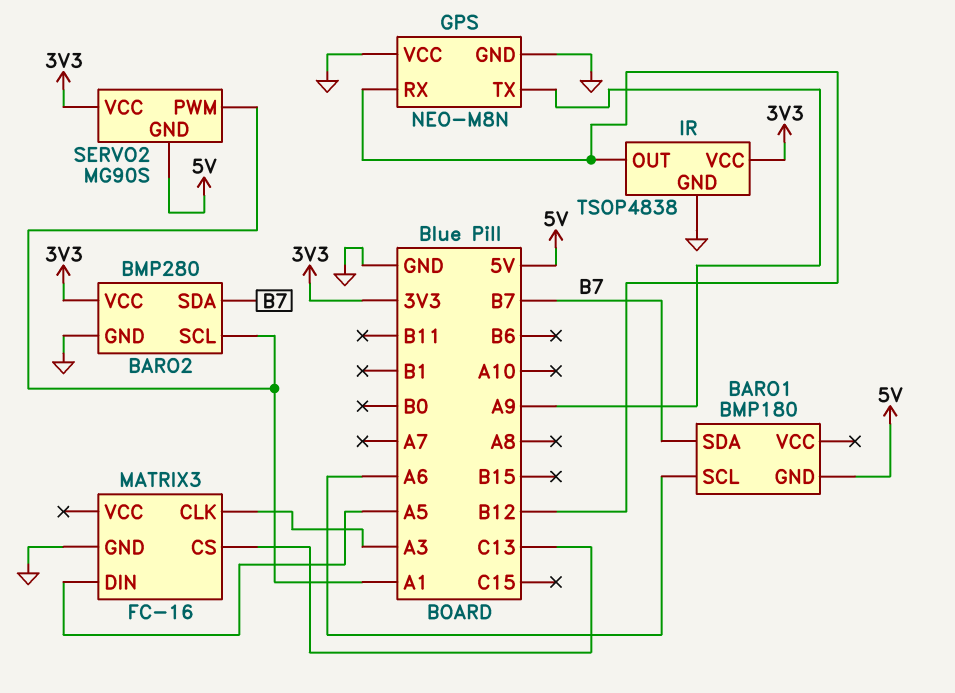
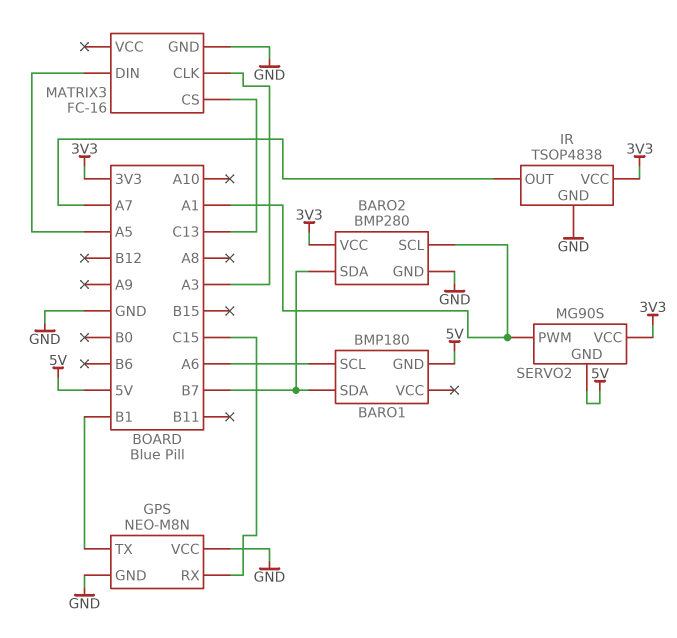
GPS pin RX: B12 -> C15
GPS pin TX: A9 -> B1
IR pin OUT: B12 -> A7

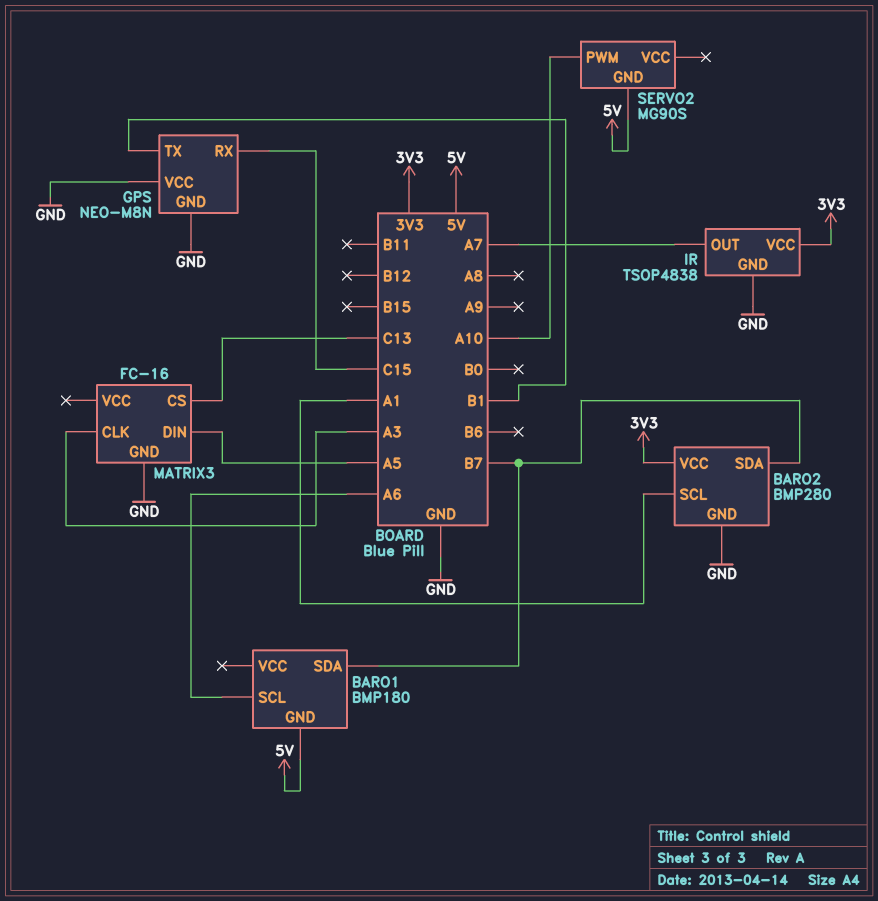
SERVO2 pin PWM: A1 -> A10
SERVO2 pin VCC: 3V3 -> none

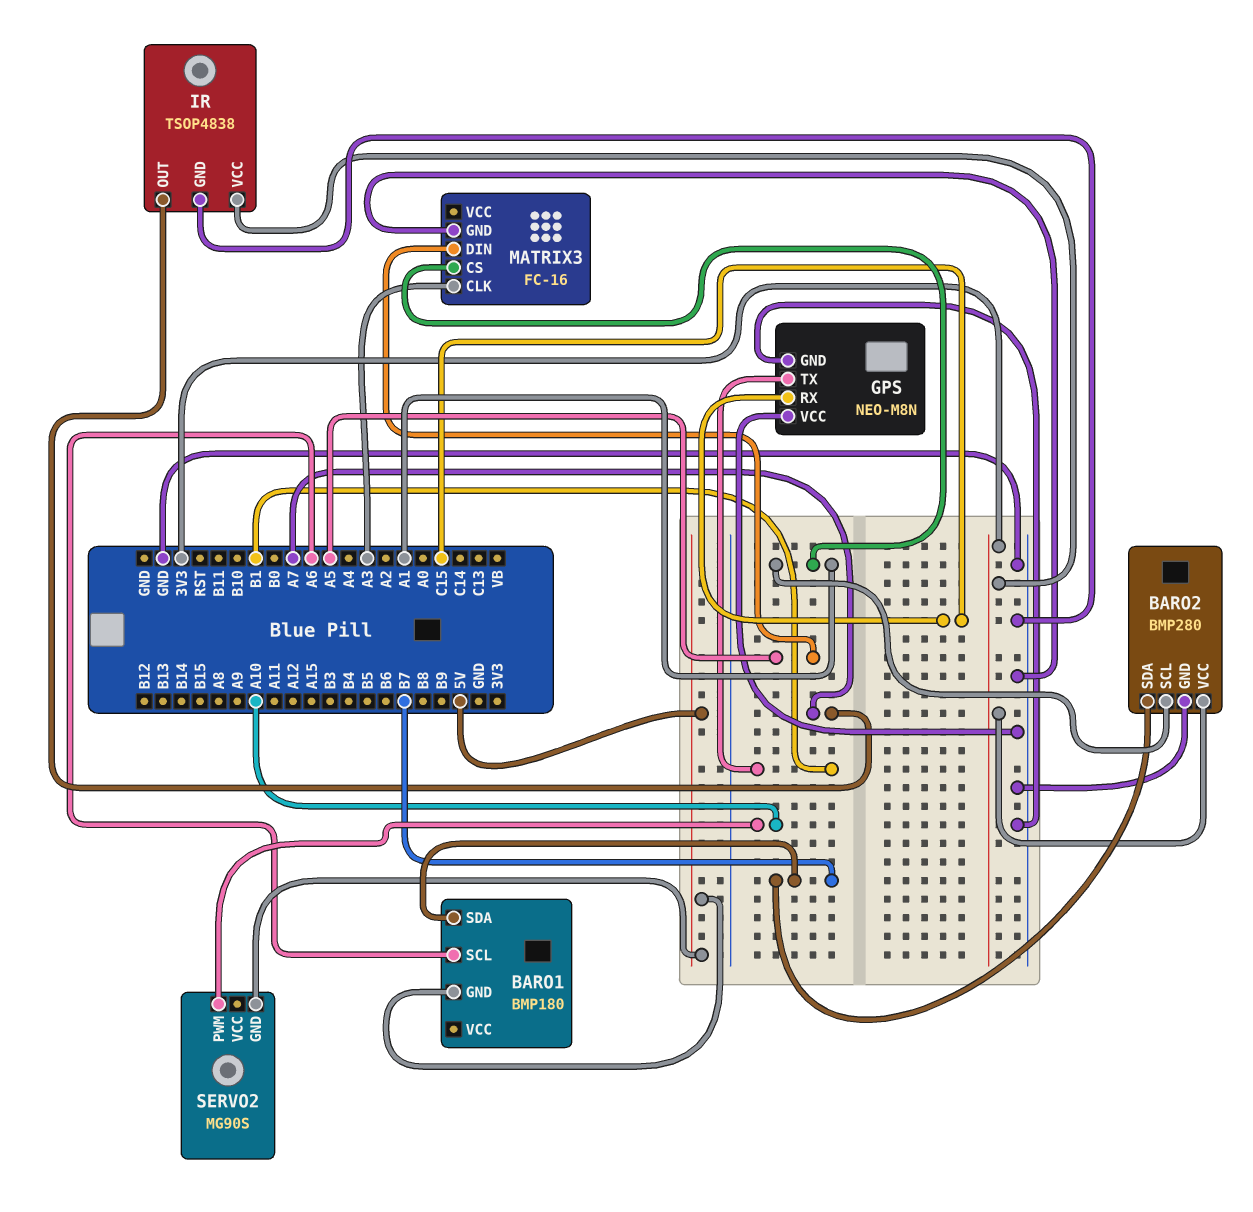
MATRIX3 pin CS: C13 -> A1

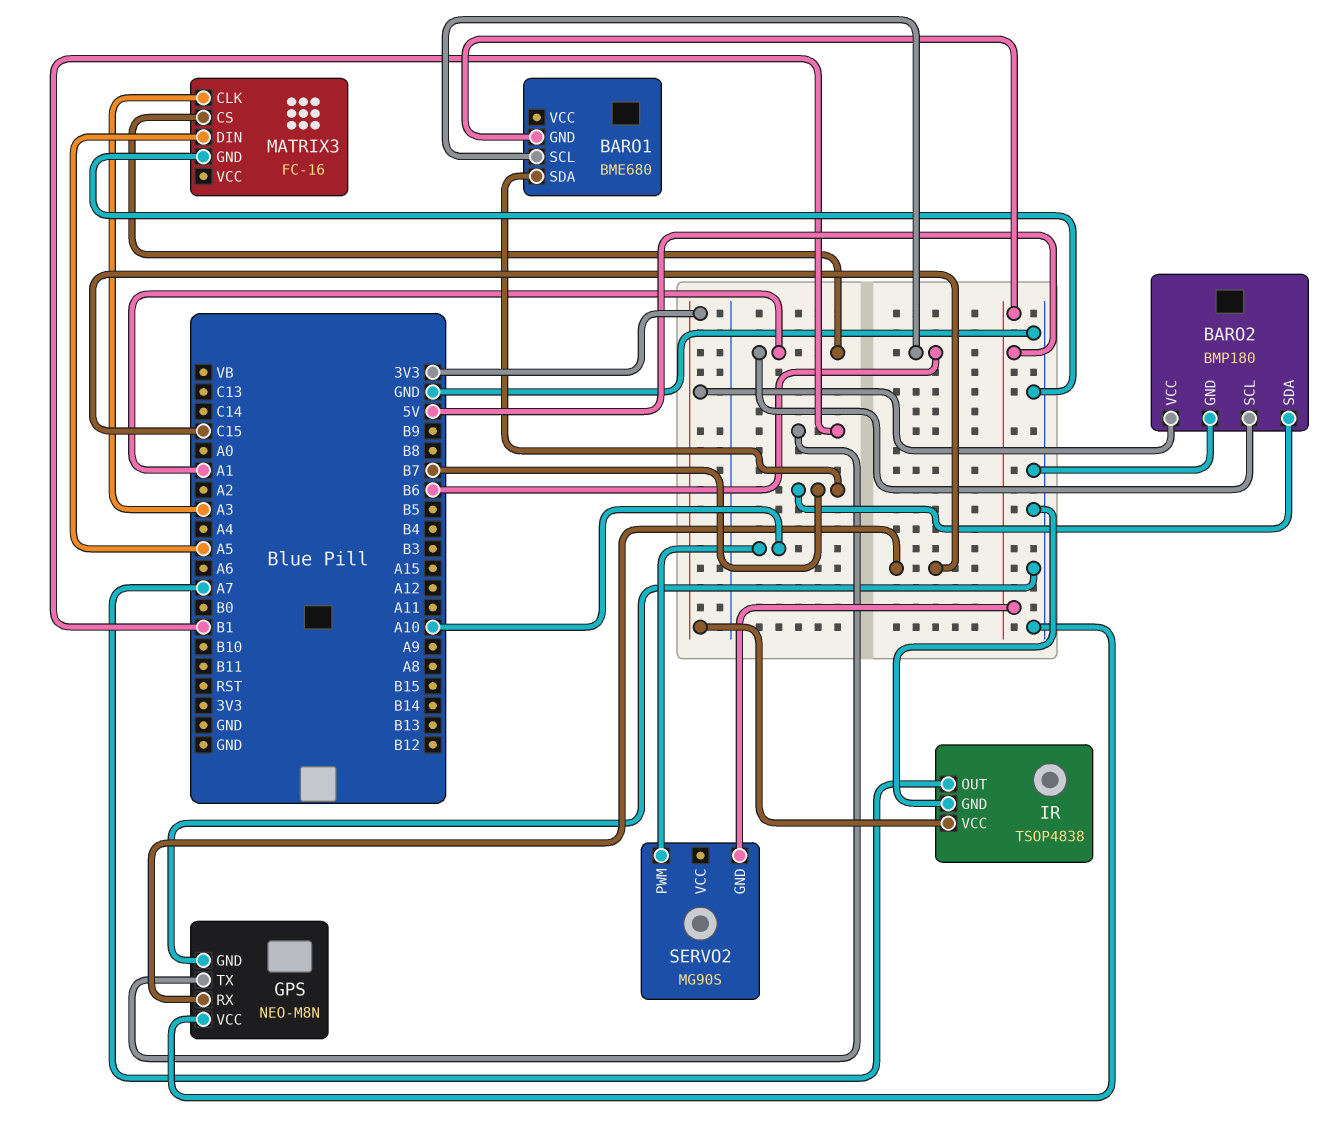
BARO1: BMP180 -> BME680
BARO1 pin SCL: A6 -> B6
BARO2: BMP280 -> BMP180

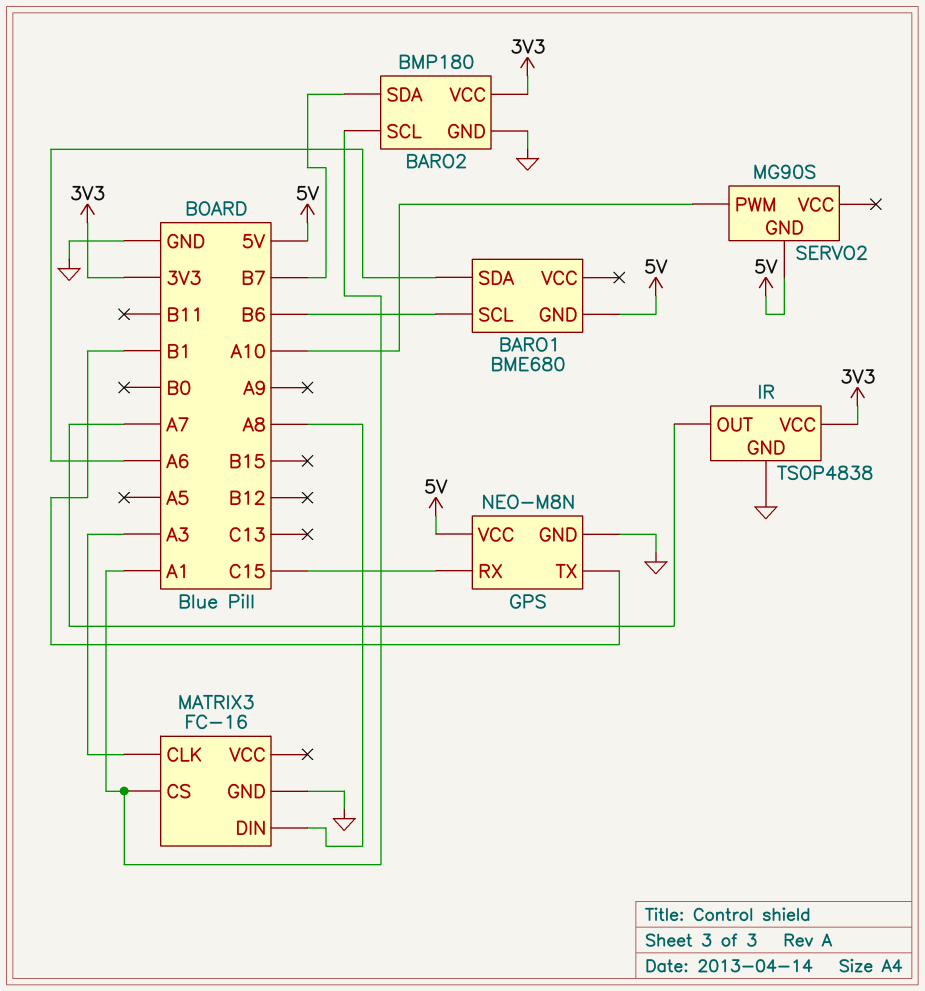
BARO1 pin SDA: B7 -> A6
GPS pin VCC: GND -> 5V
MATRIX3 pin DIN: A5 -> A8

